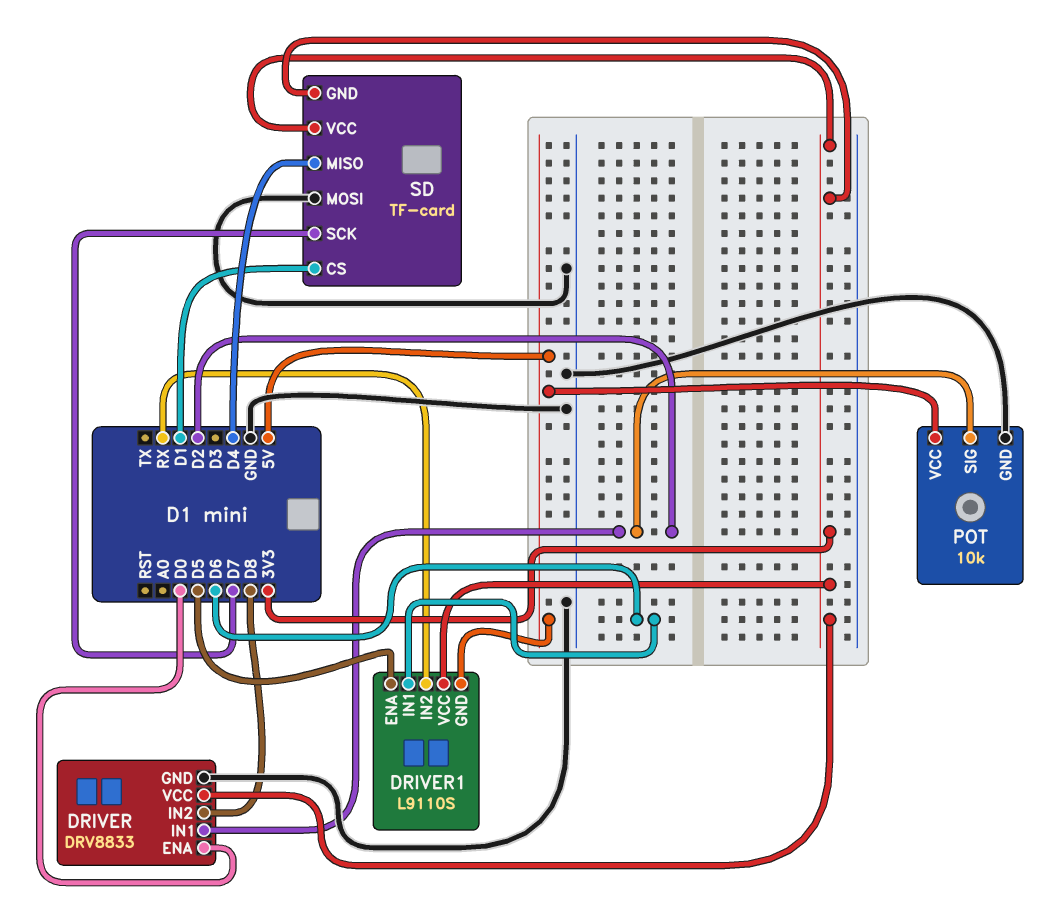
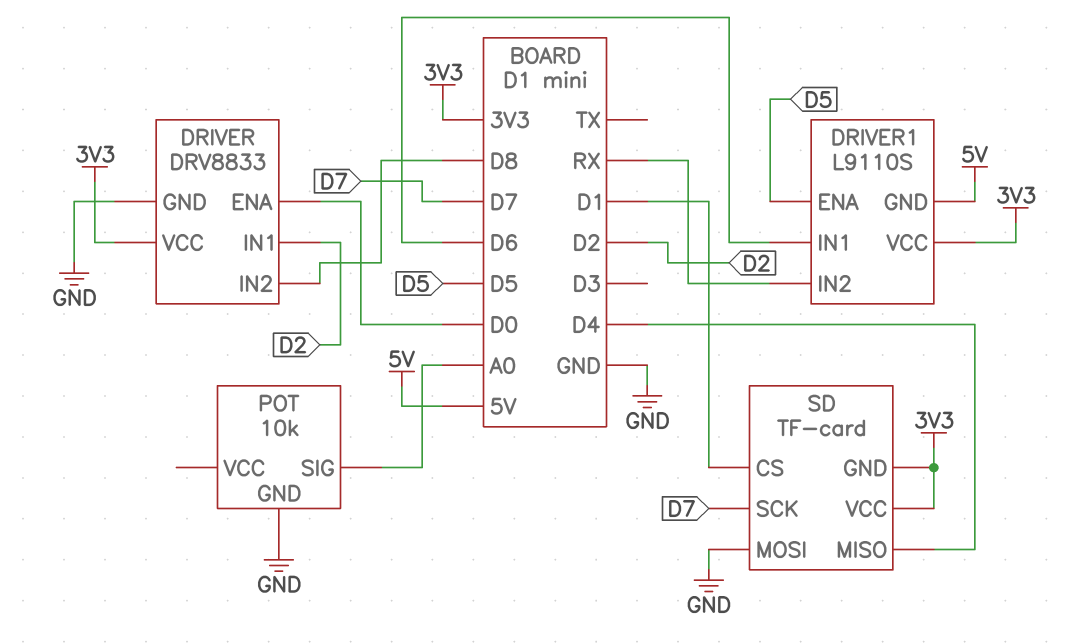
POT pin SIG: D2 -> A0
POT pin VCC: 5V -> none

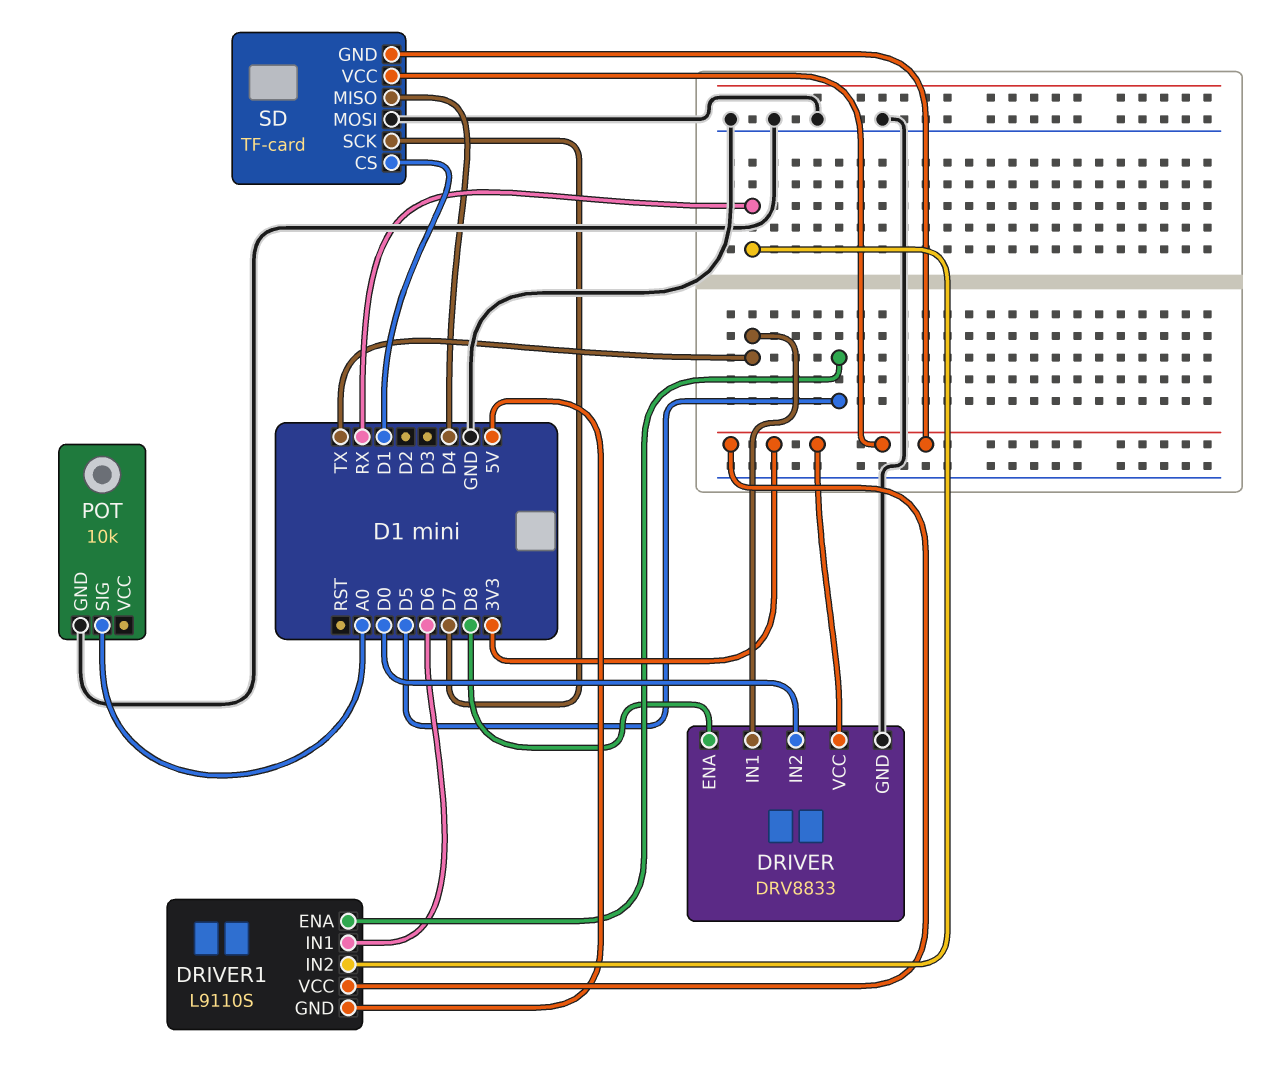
DRIVER pin ENA: D0 -> D8
DRIVER pin IN1: D2 -> TX
DRIVER pin IN2: D8 -> D0

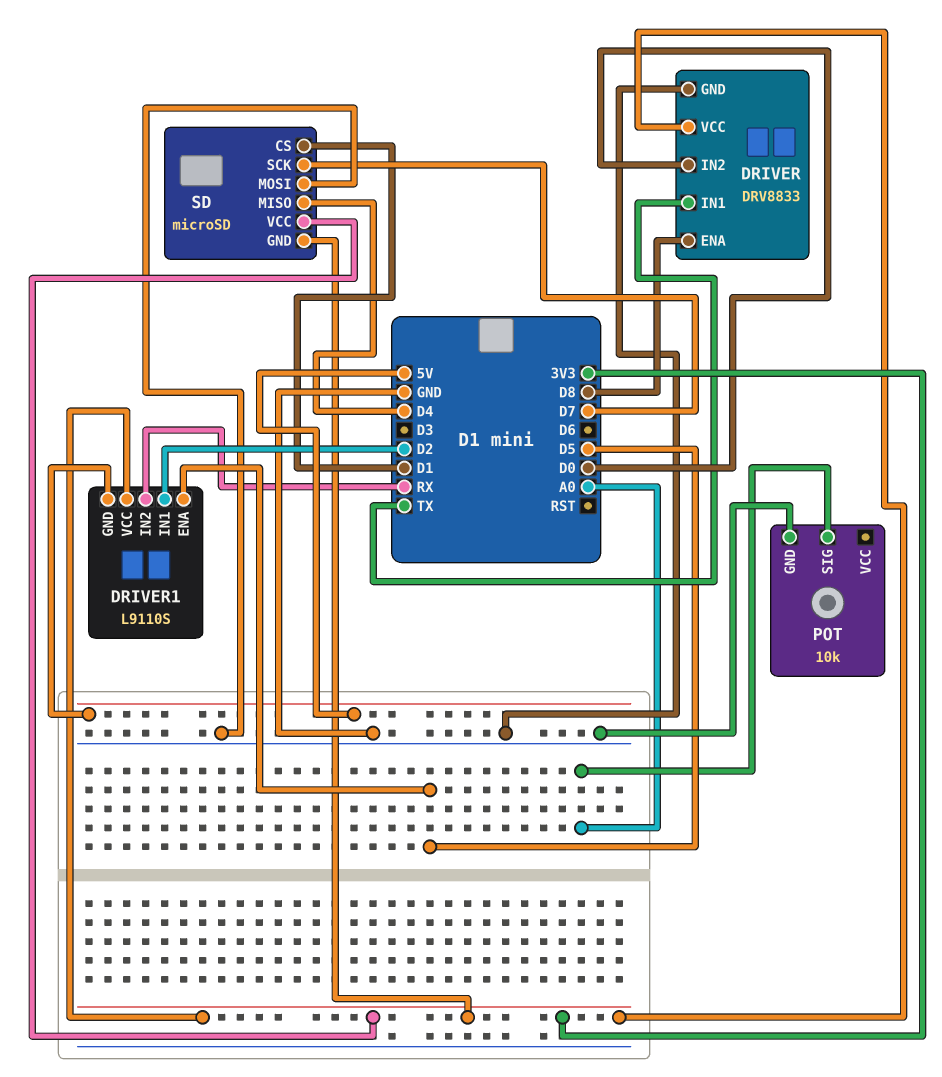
DRIVER1 pin IN1: D6 -> D2
SD: TF-card -> microSD

